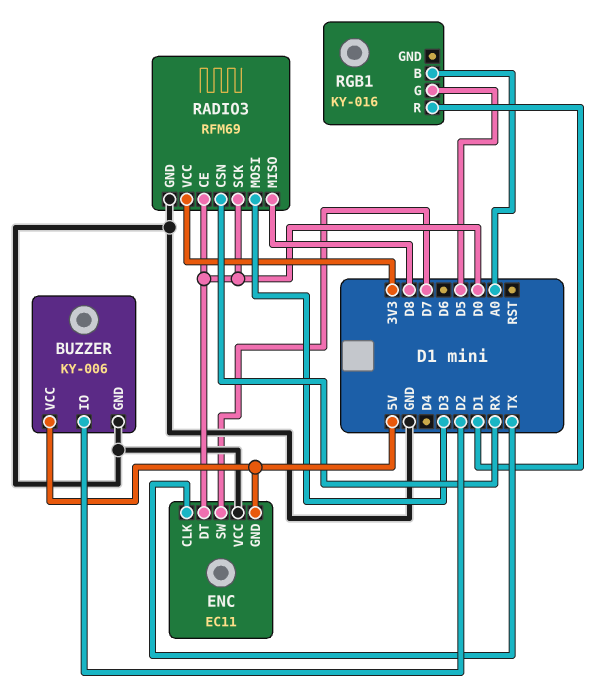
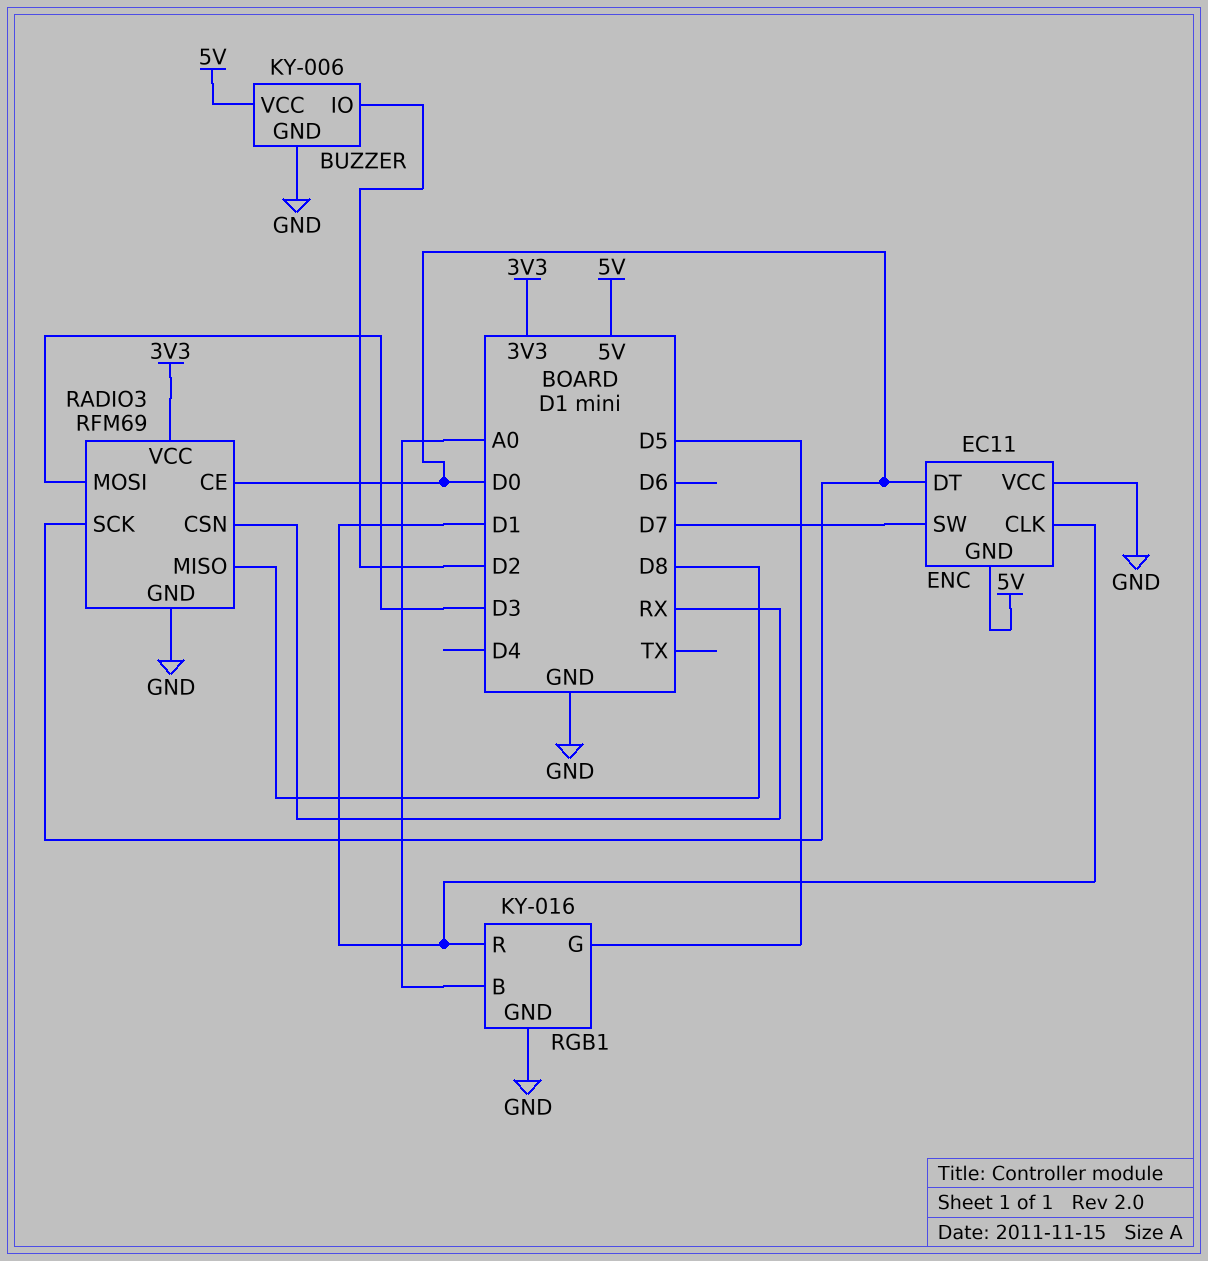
ENC pin CLK: TX -> D1
RGB1 pin GND: none -> GND

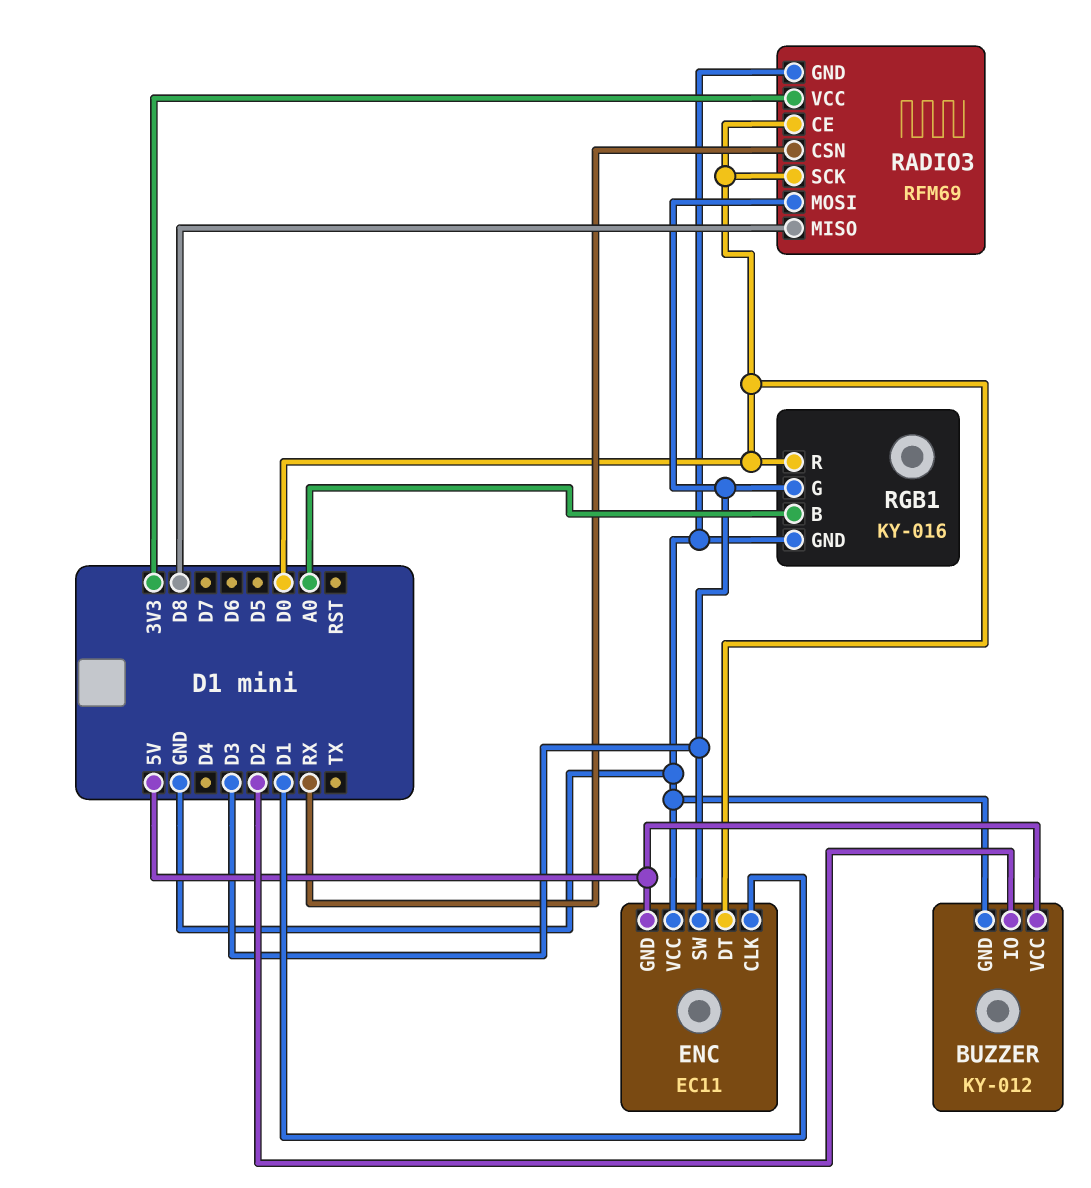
BUZZER: KY-006 -> KY-012
ENC pin SW: D7 -> D3
RGB1 pin G: D5 -> D3
RGB1 pin R: D1 -> D0

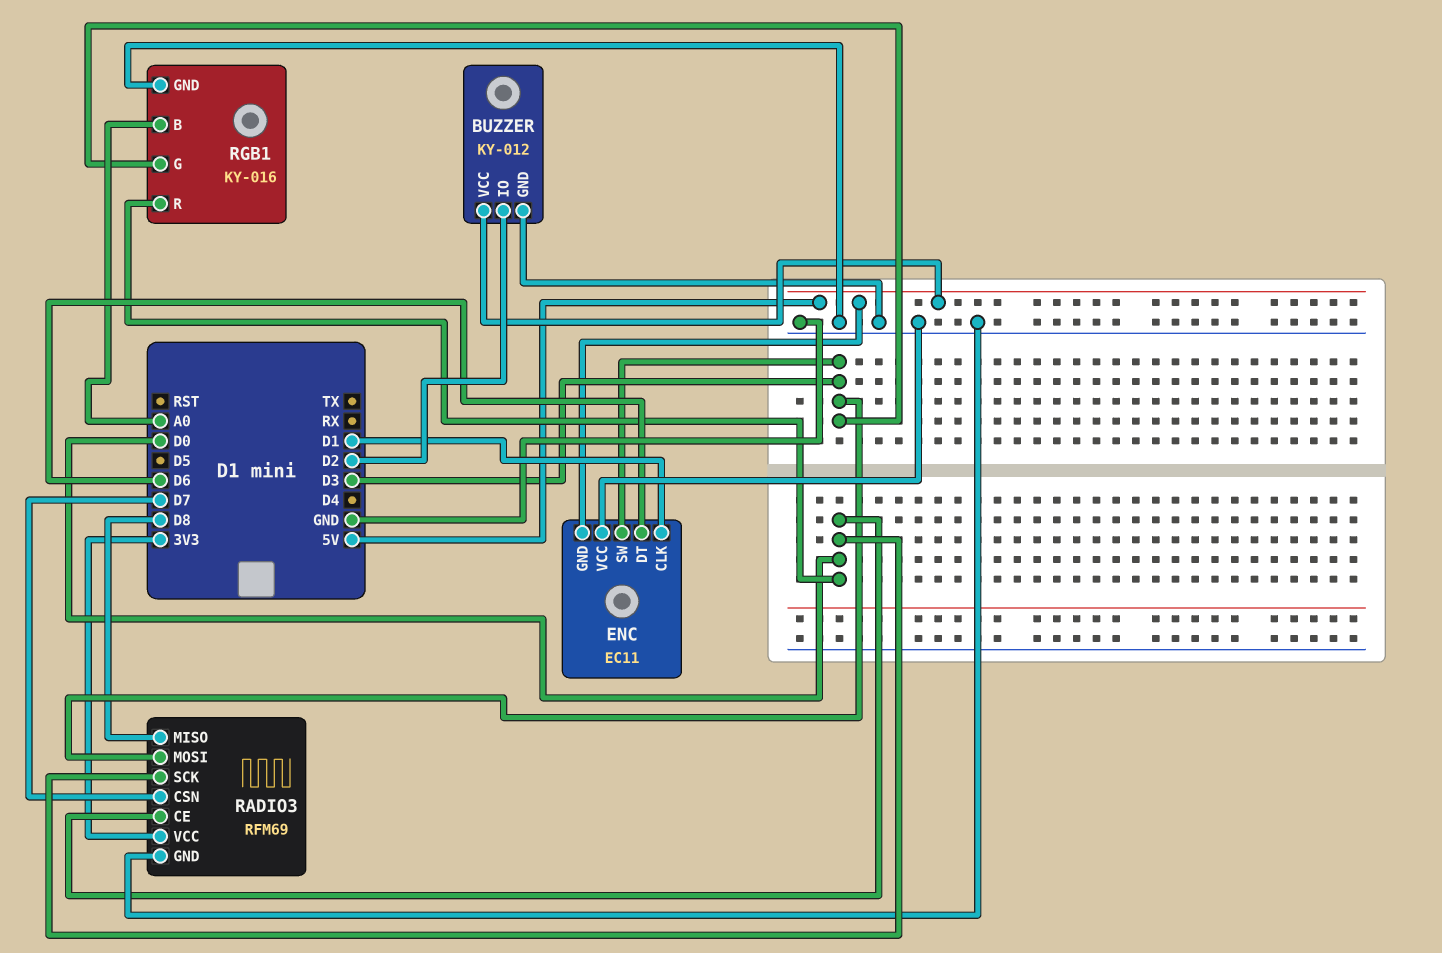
ENC pin DT: D0 -> D6
RADIO3 pin CSN: RX -> D7

